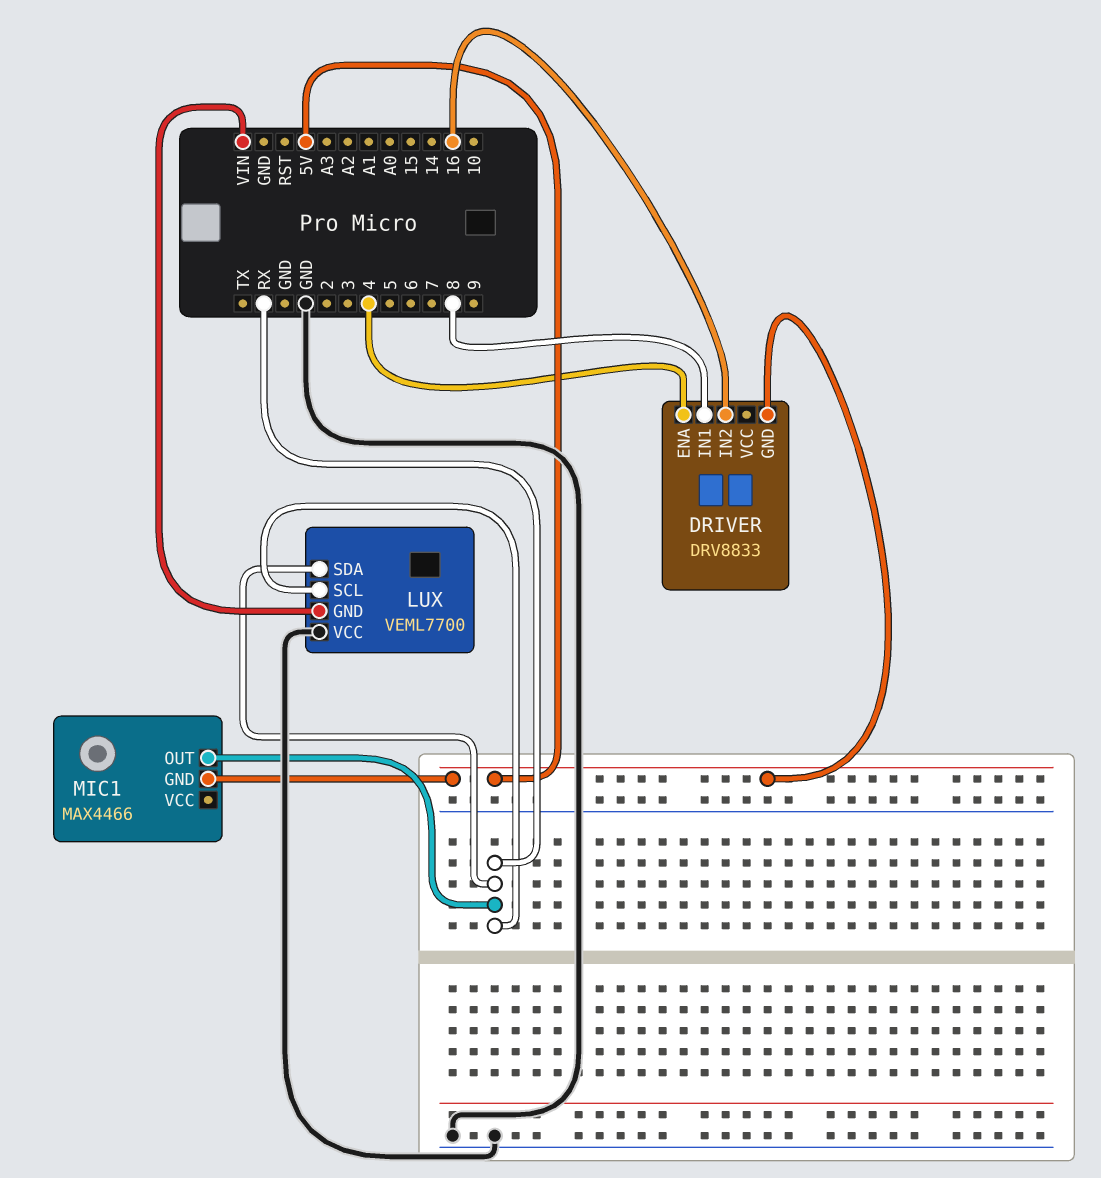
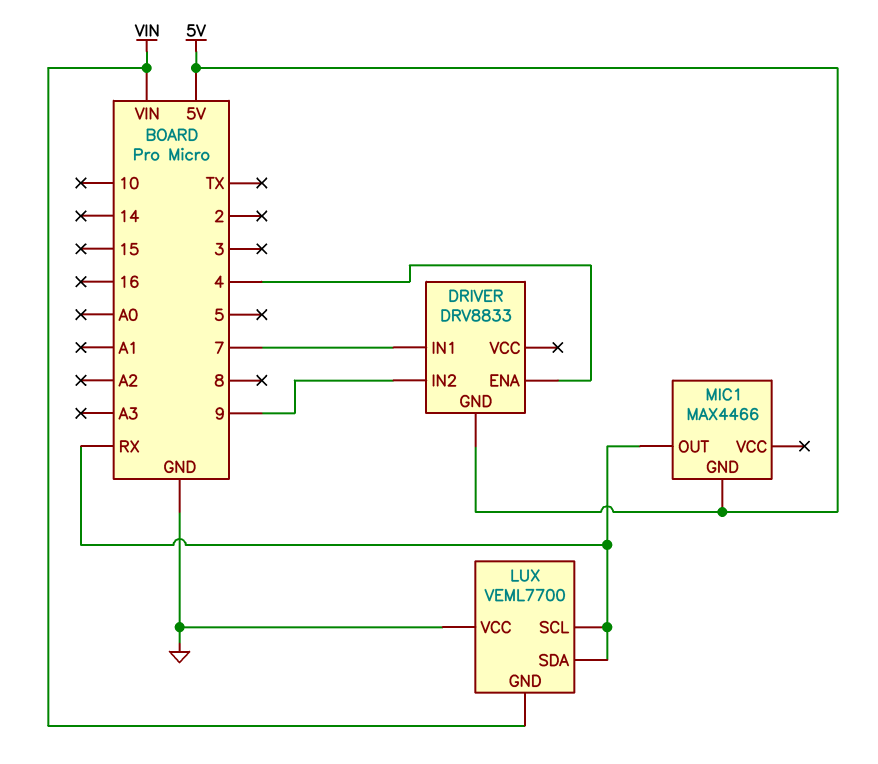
DRIVER pin IN1: 8 -> 7
DRIVER pin IN2: 16 -> 9

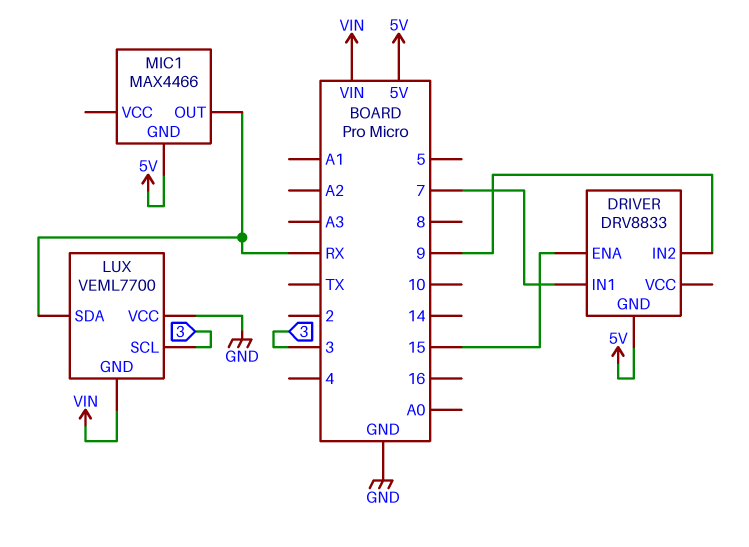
DRIVER pin ENA: 4 -> 15
LUX pin SCL: RX -> 3

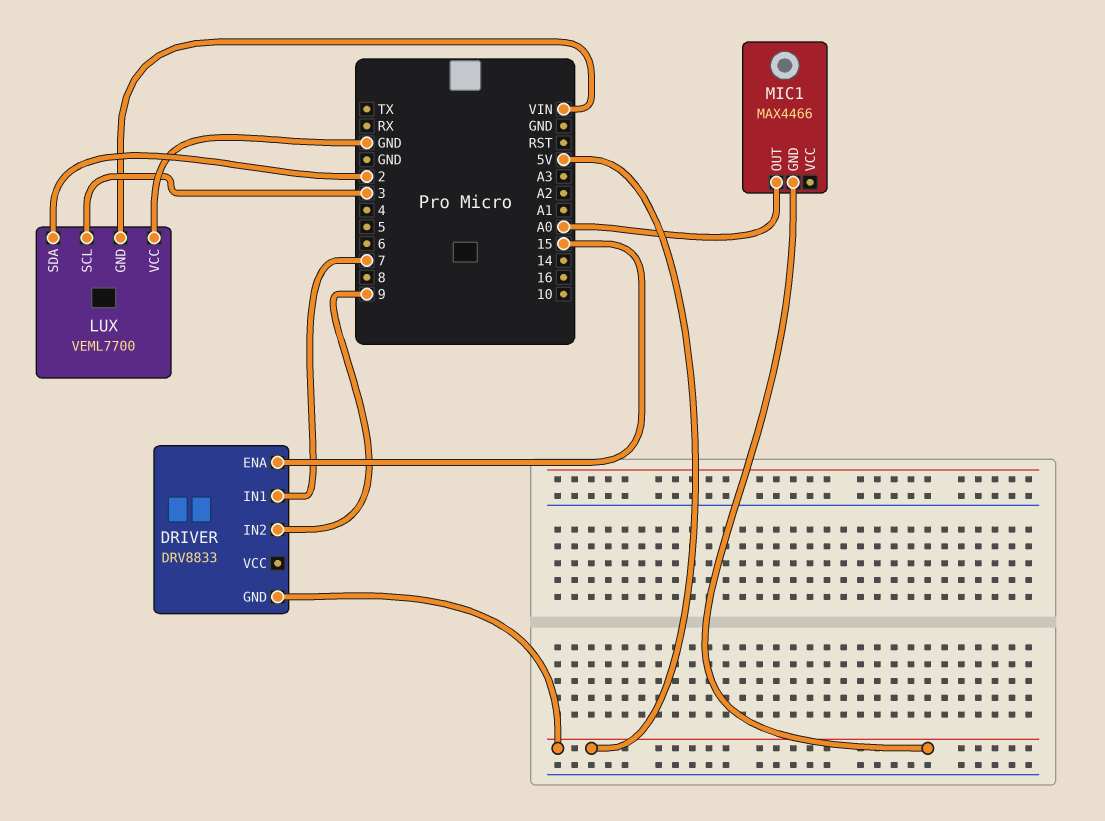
LUX pin SDA: RX -> 2
MIC1 pin OUT: RX -> A0

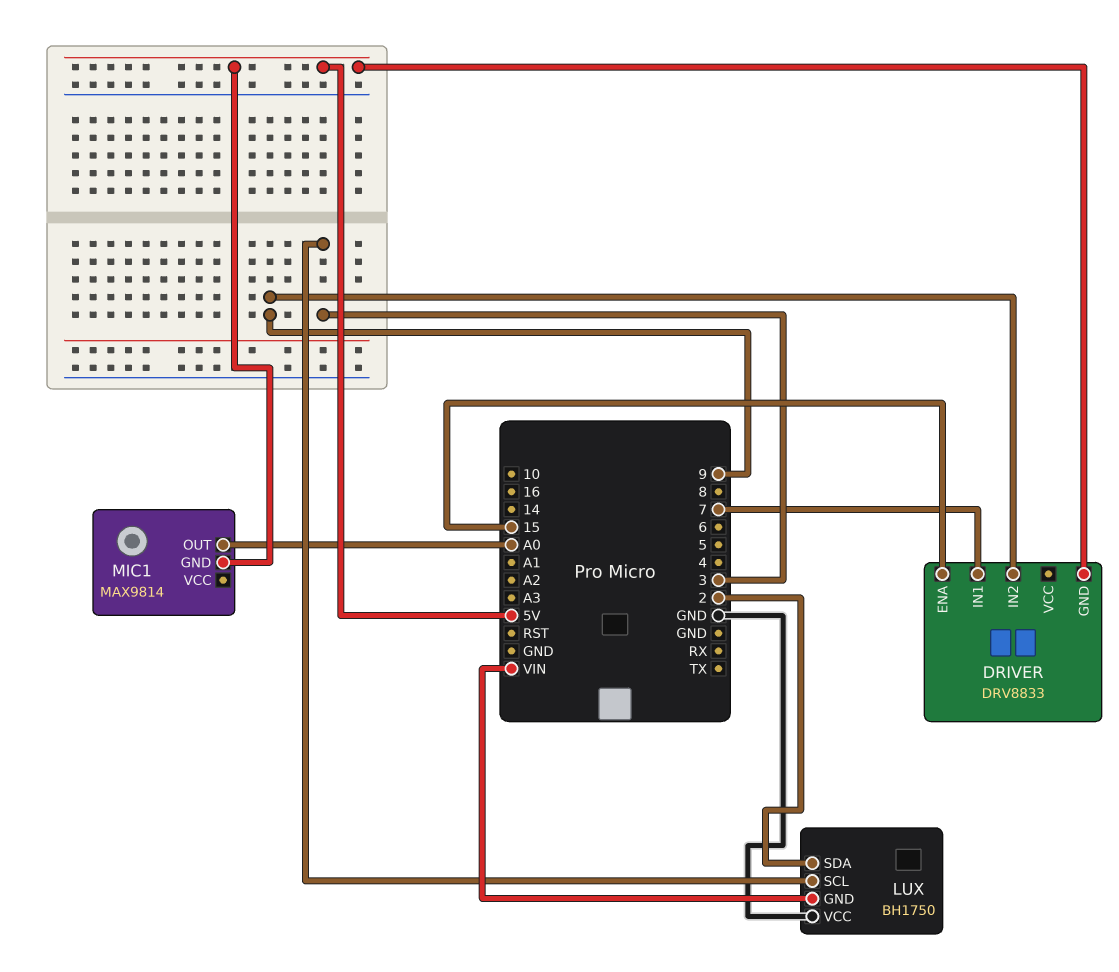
LUX: VEML7700 -> BH1750
MIC1: MAX4466 -> MAX9814

